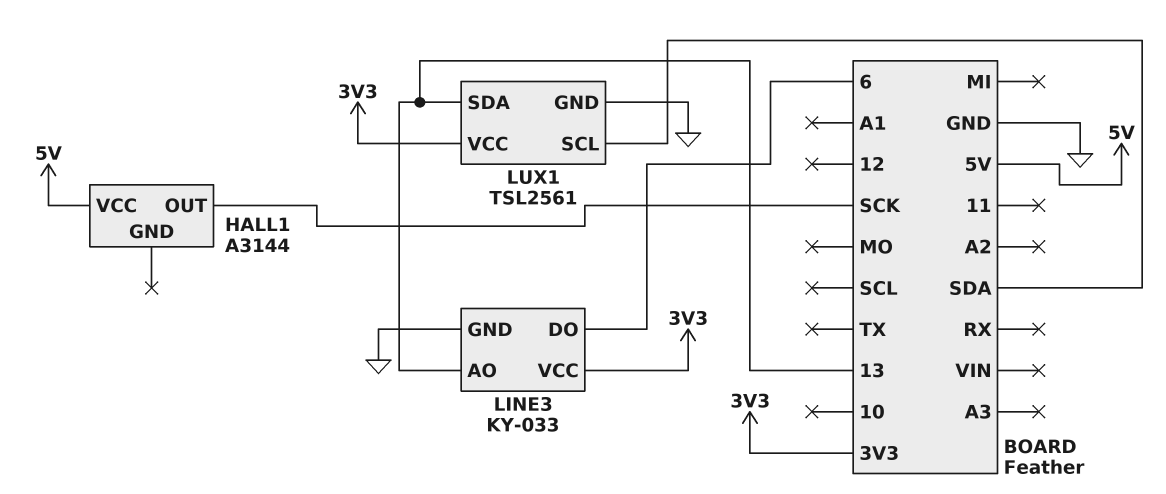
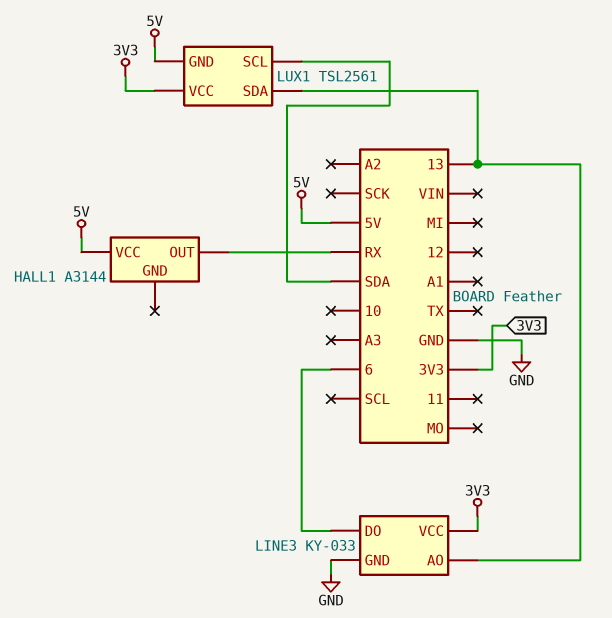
HALL1 pin OUT: SCK -> RX
LUX1 pin GND: GND -> 5V

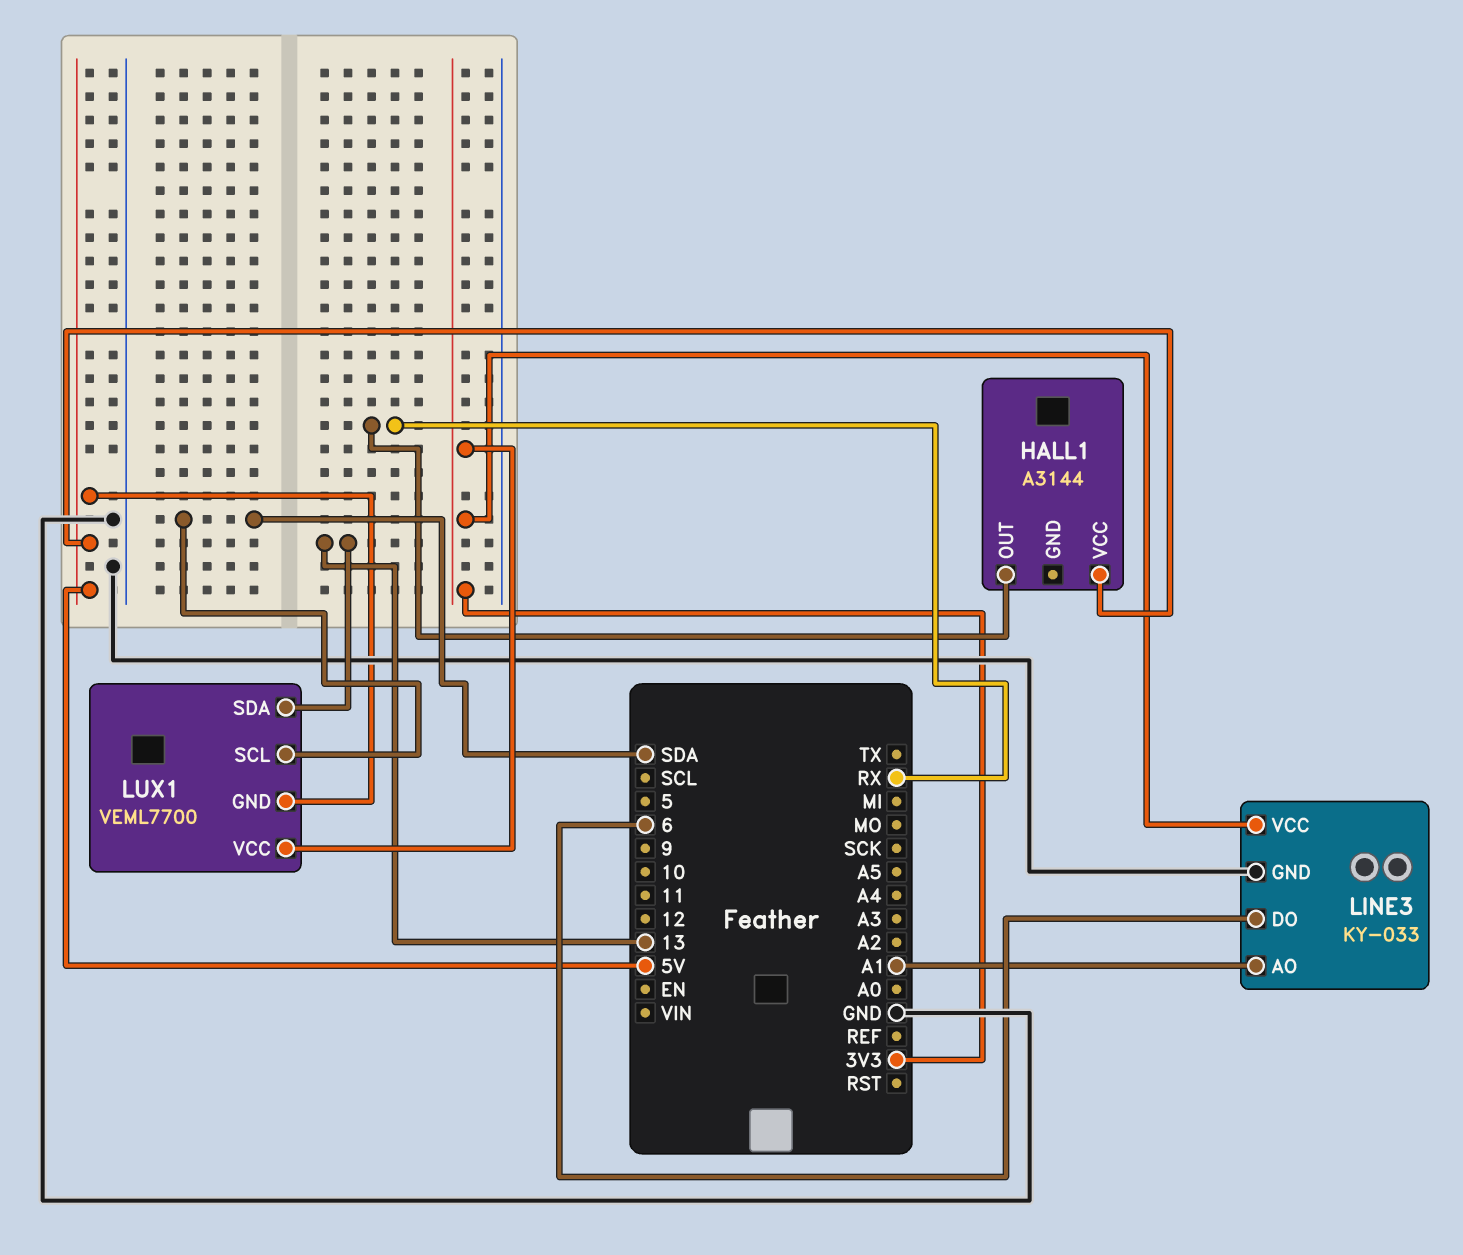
LINE3 pin AO: 13 -> A1
LUX1: TSL2561 -> VEML7700

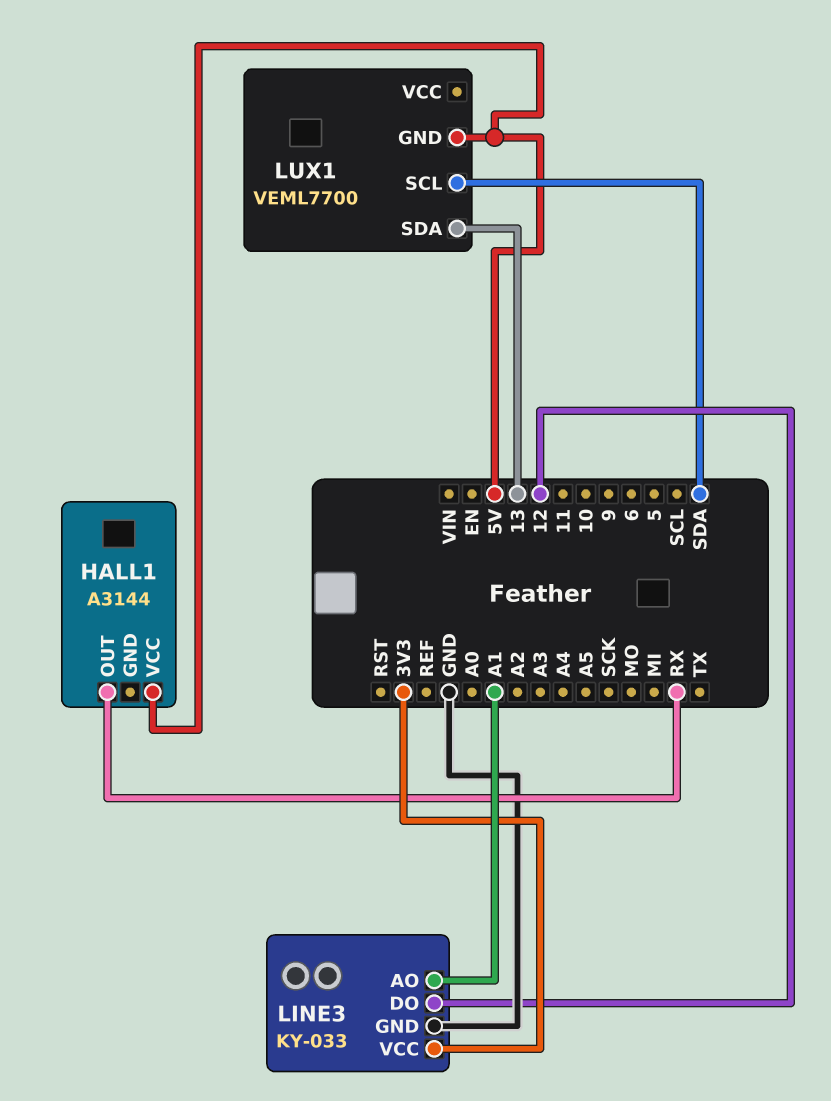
LINE3 pin DO: 6 -> 12
LUX1 pin VCC: 3V3 -> none

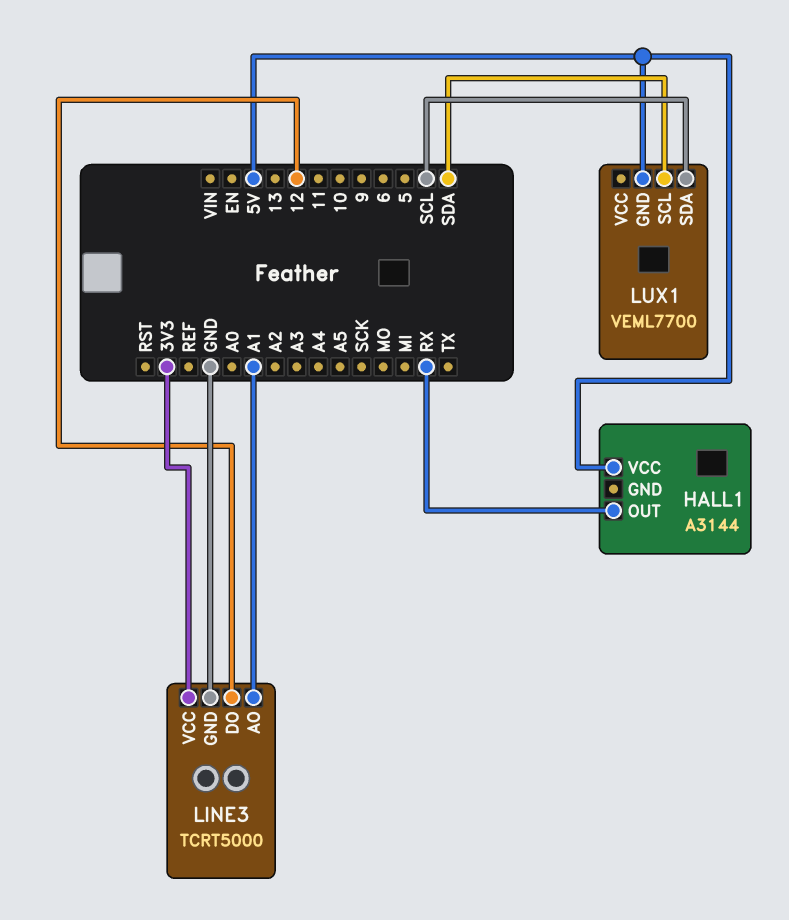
LINE3: KY-033 -> TCRT5000
LUX1 pin SDA: 13 -> SCL

